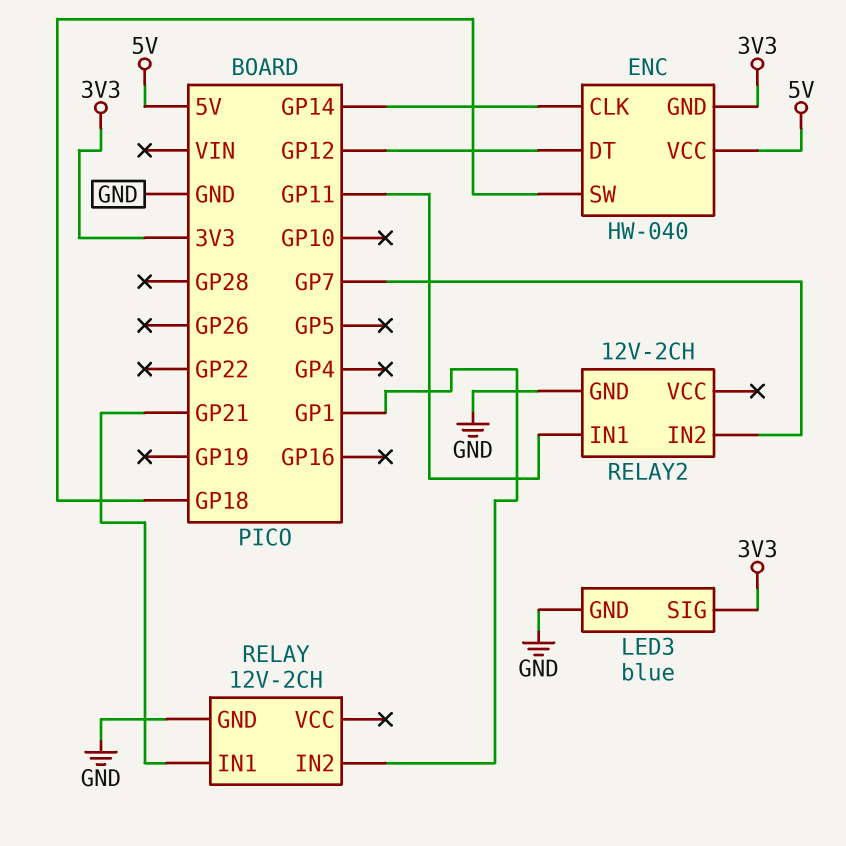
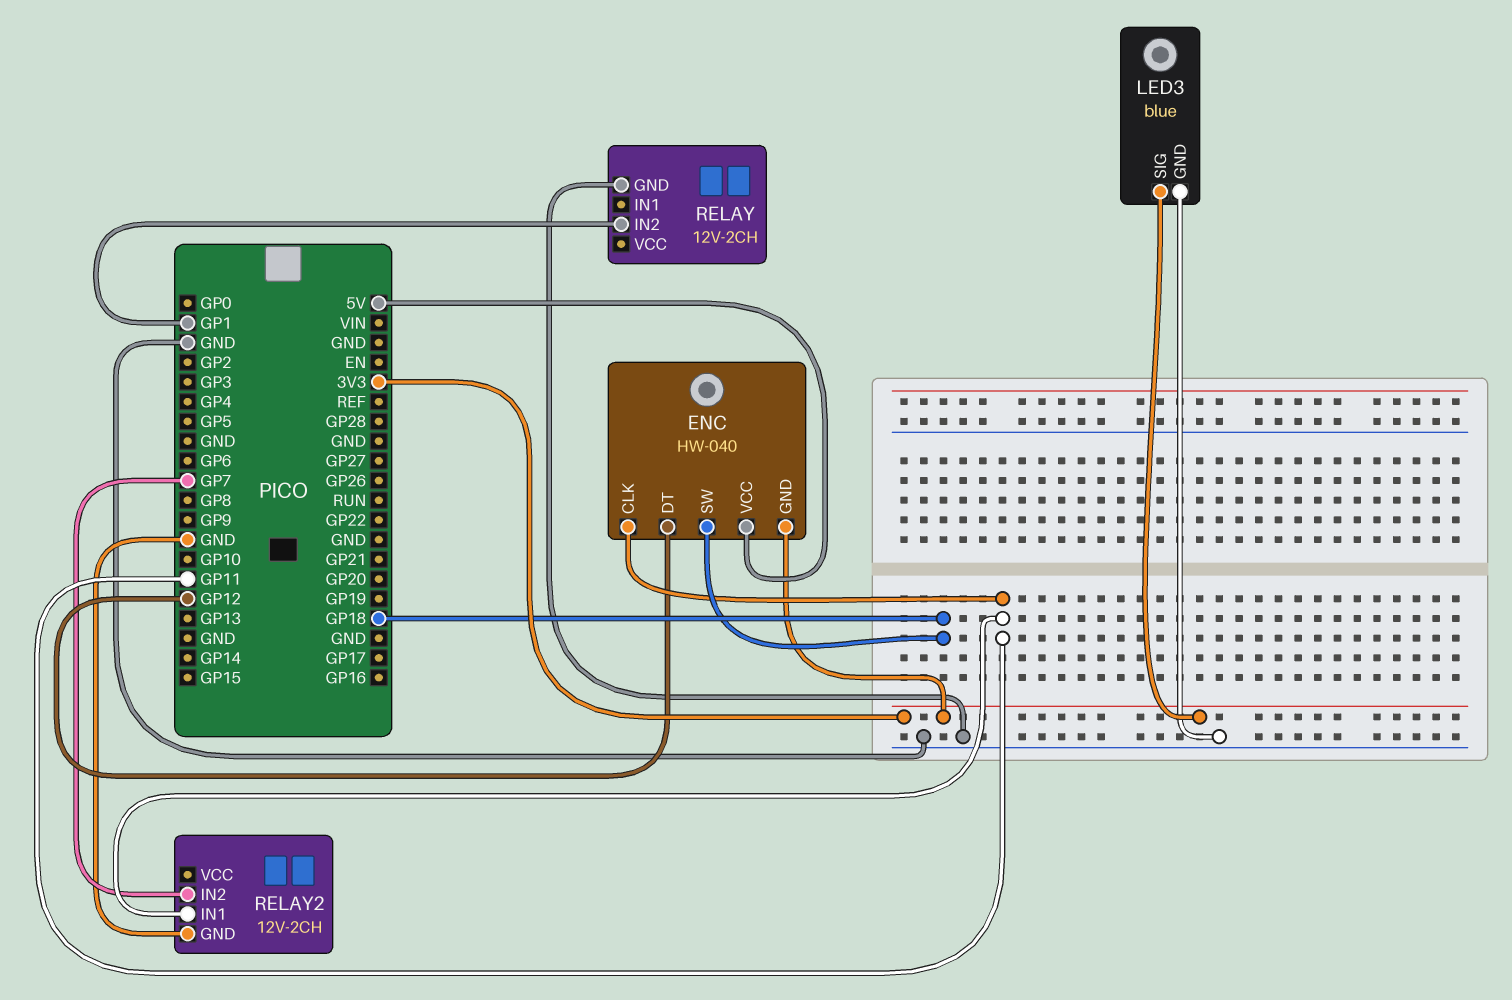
ENC pin CLK: GP14 -> GP11
RELAY pin IN1: GP21 -> none

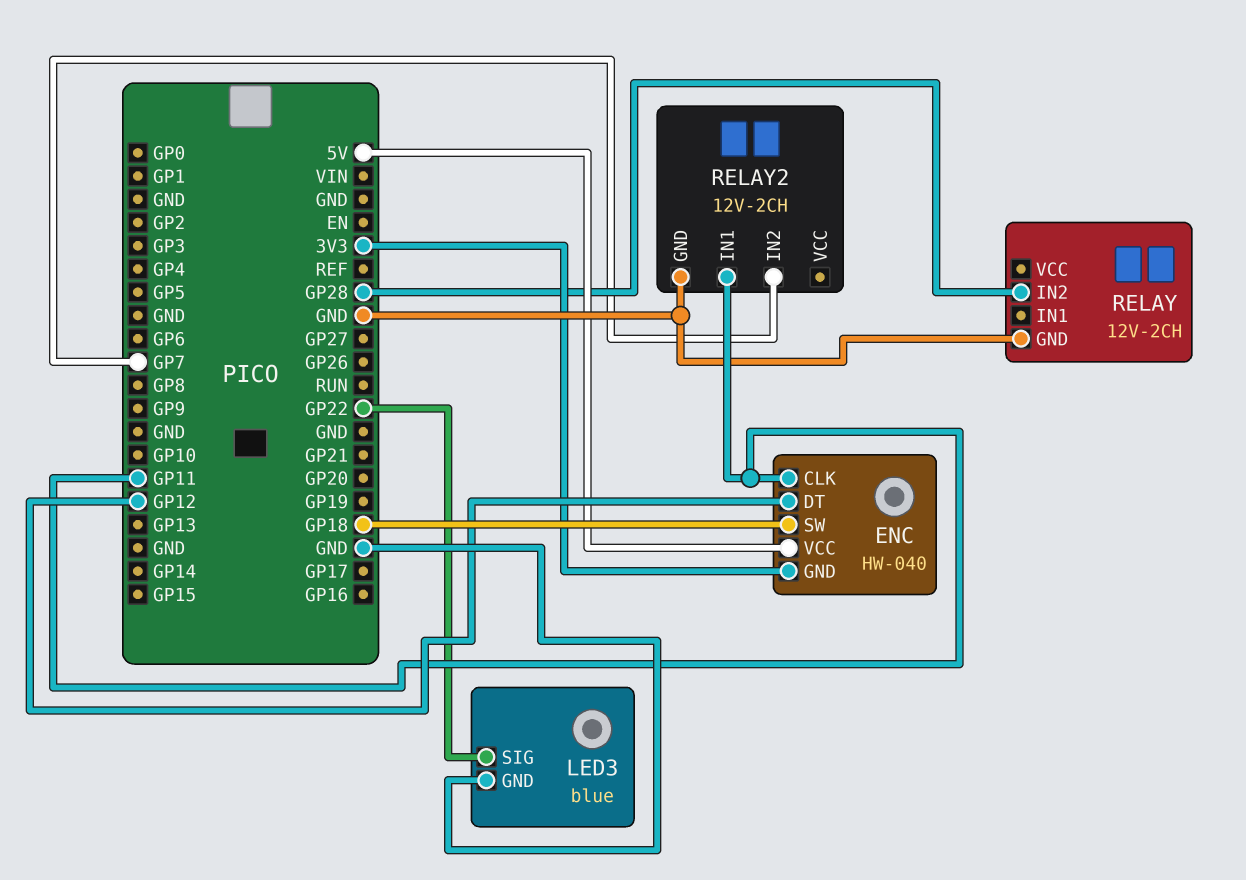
LED3 pin SIG: 3V3 -> GP22
RELAY pin IN2: GP1 -> GP28

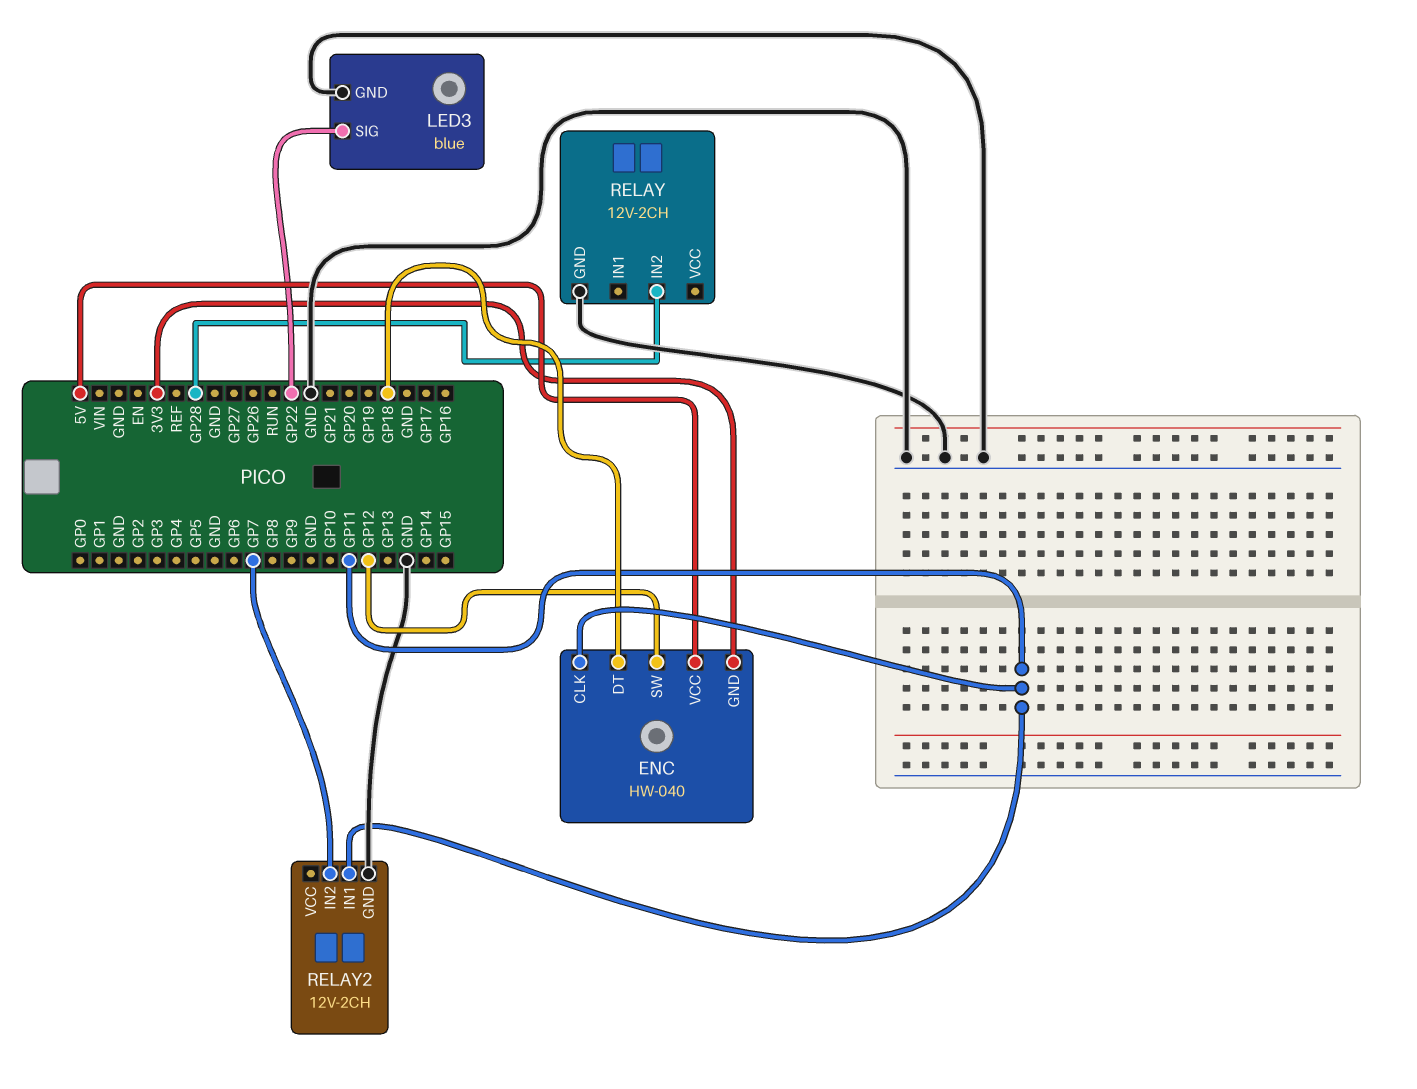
ENC pin DT: GP12 -> GP18
ENC pin SW: GP18 -> GP12

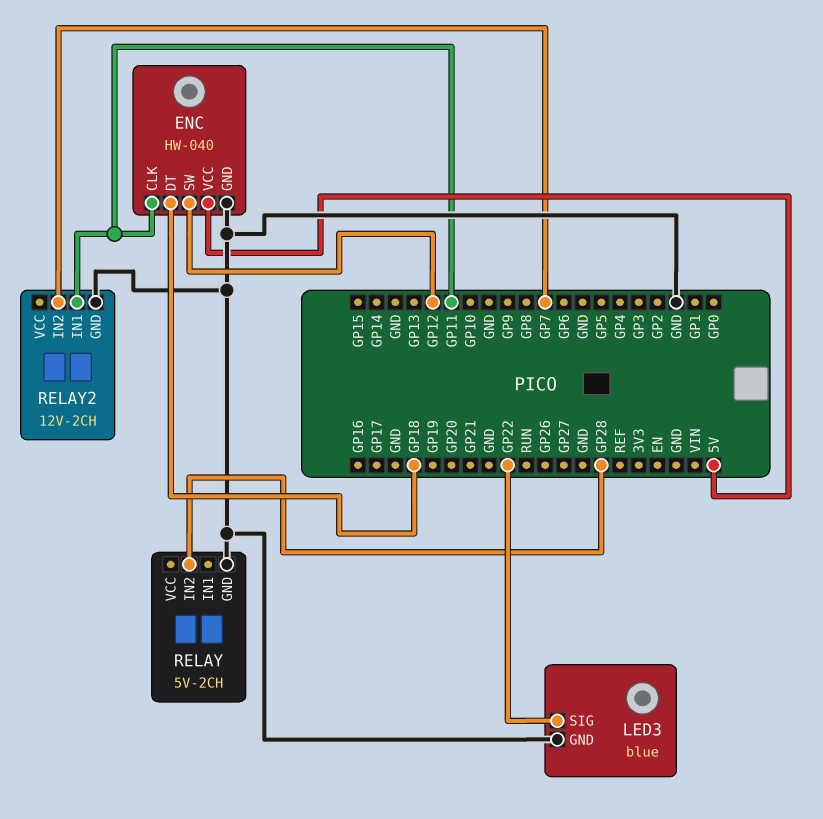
ENC pin GND: 3V3 -> GND
RELAY: 12V-2CH -> 5V-2CH

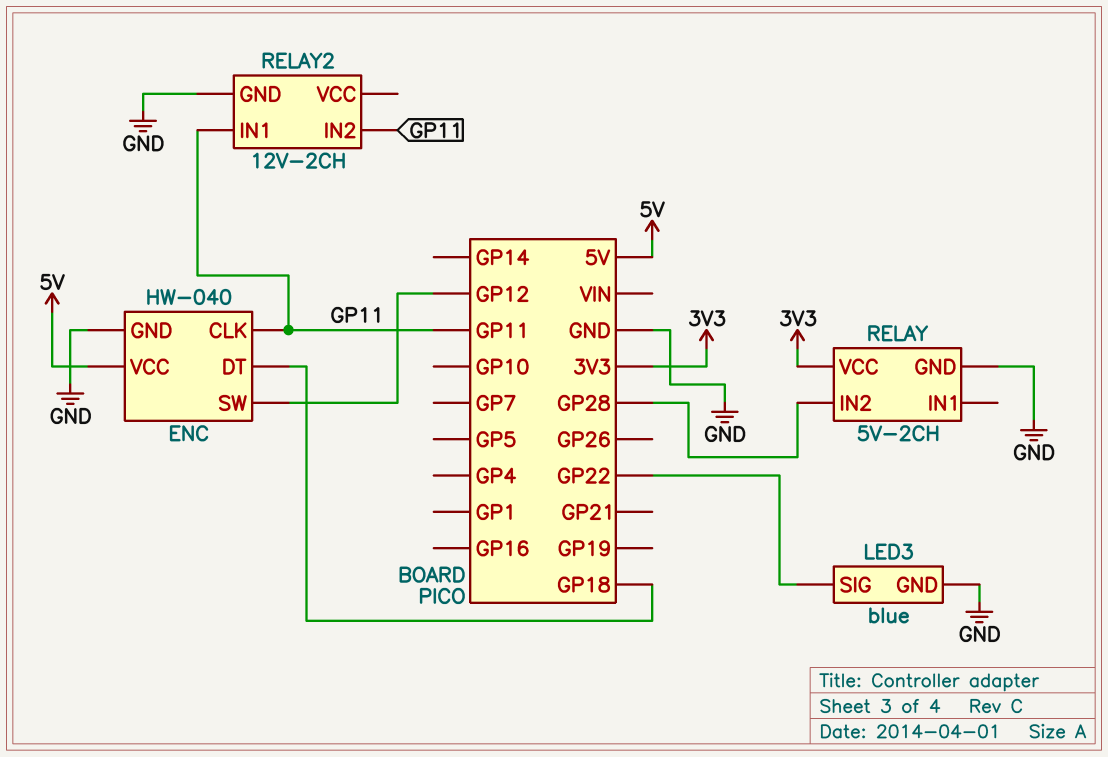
RELAY pin VCC: none -> 3V3
RELAY2 pin IN2: GP7 -> GP11

